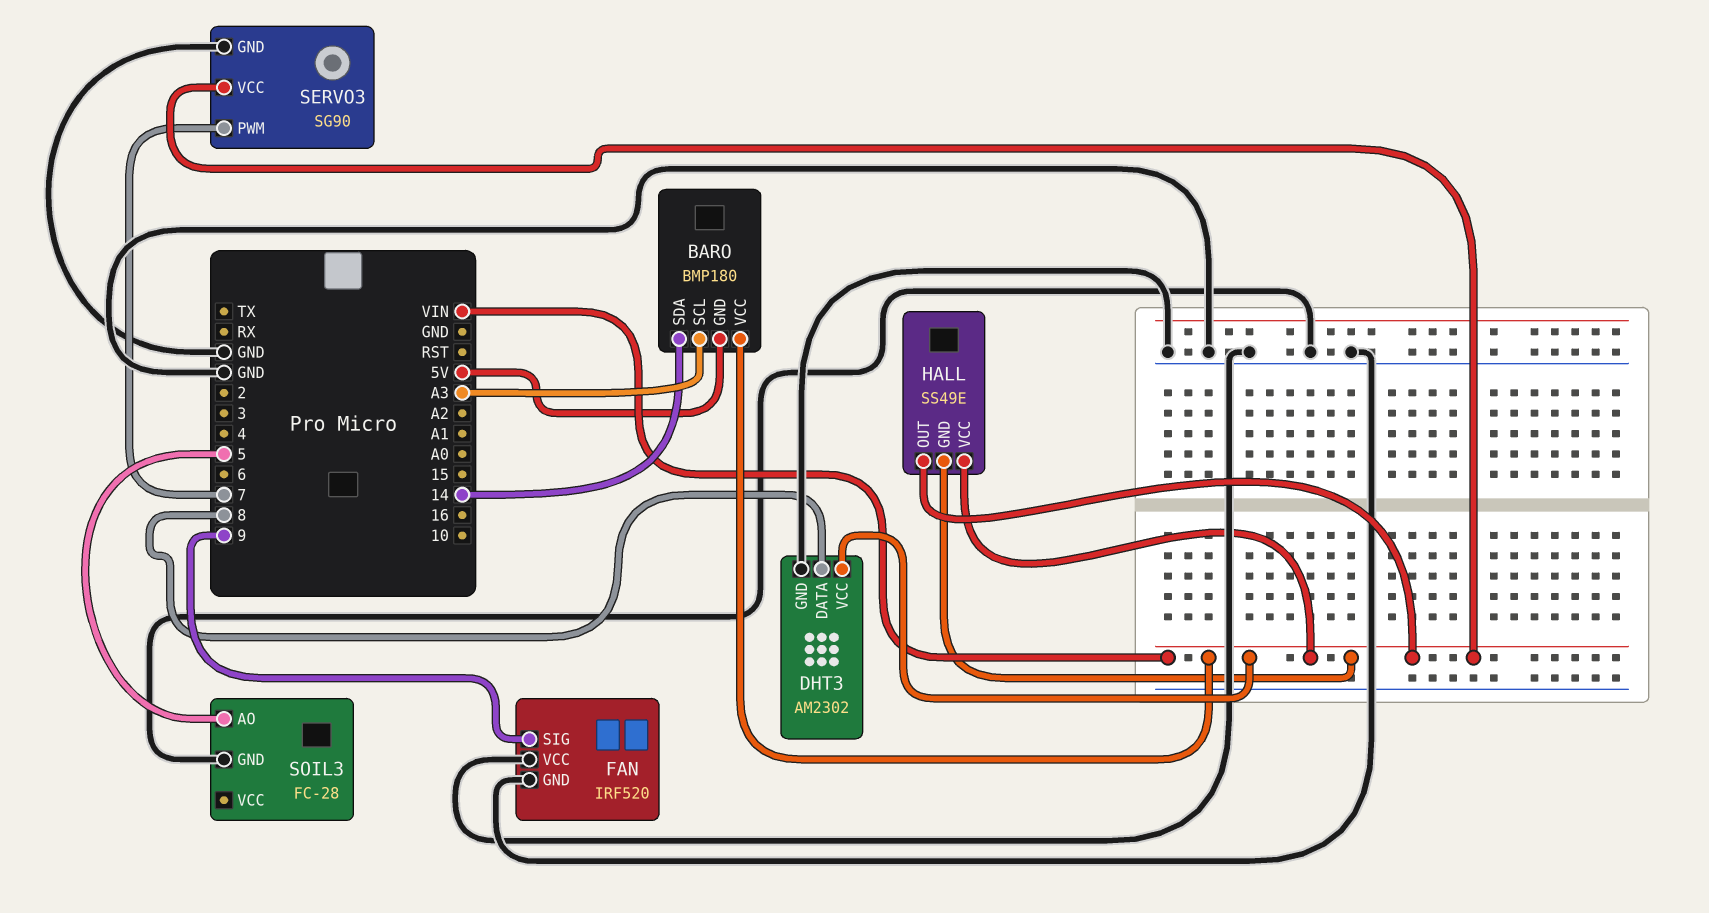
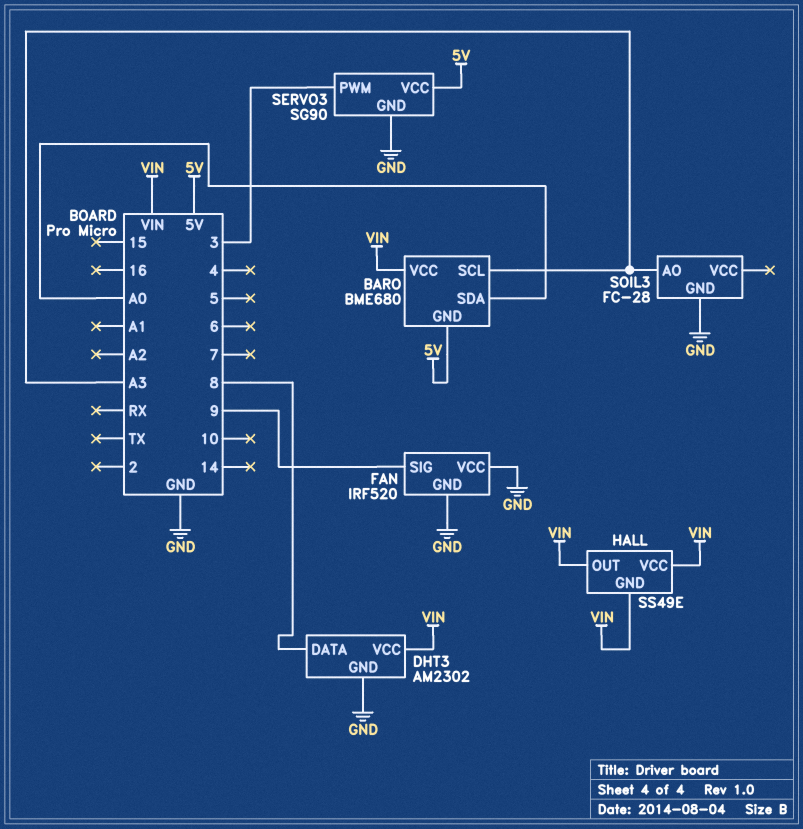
BARO: BMP180 -> BME680
BARO pin SDA: 14 -> A0
SERVO3 pin PWM: 7 -> 3
SERVO3 pin VCC: VIN -> 5V
SOIL3 pin AO: 5 -> A3

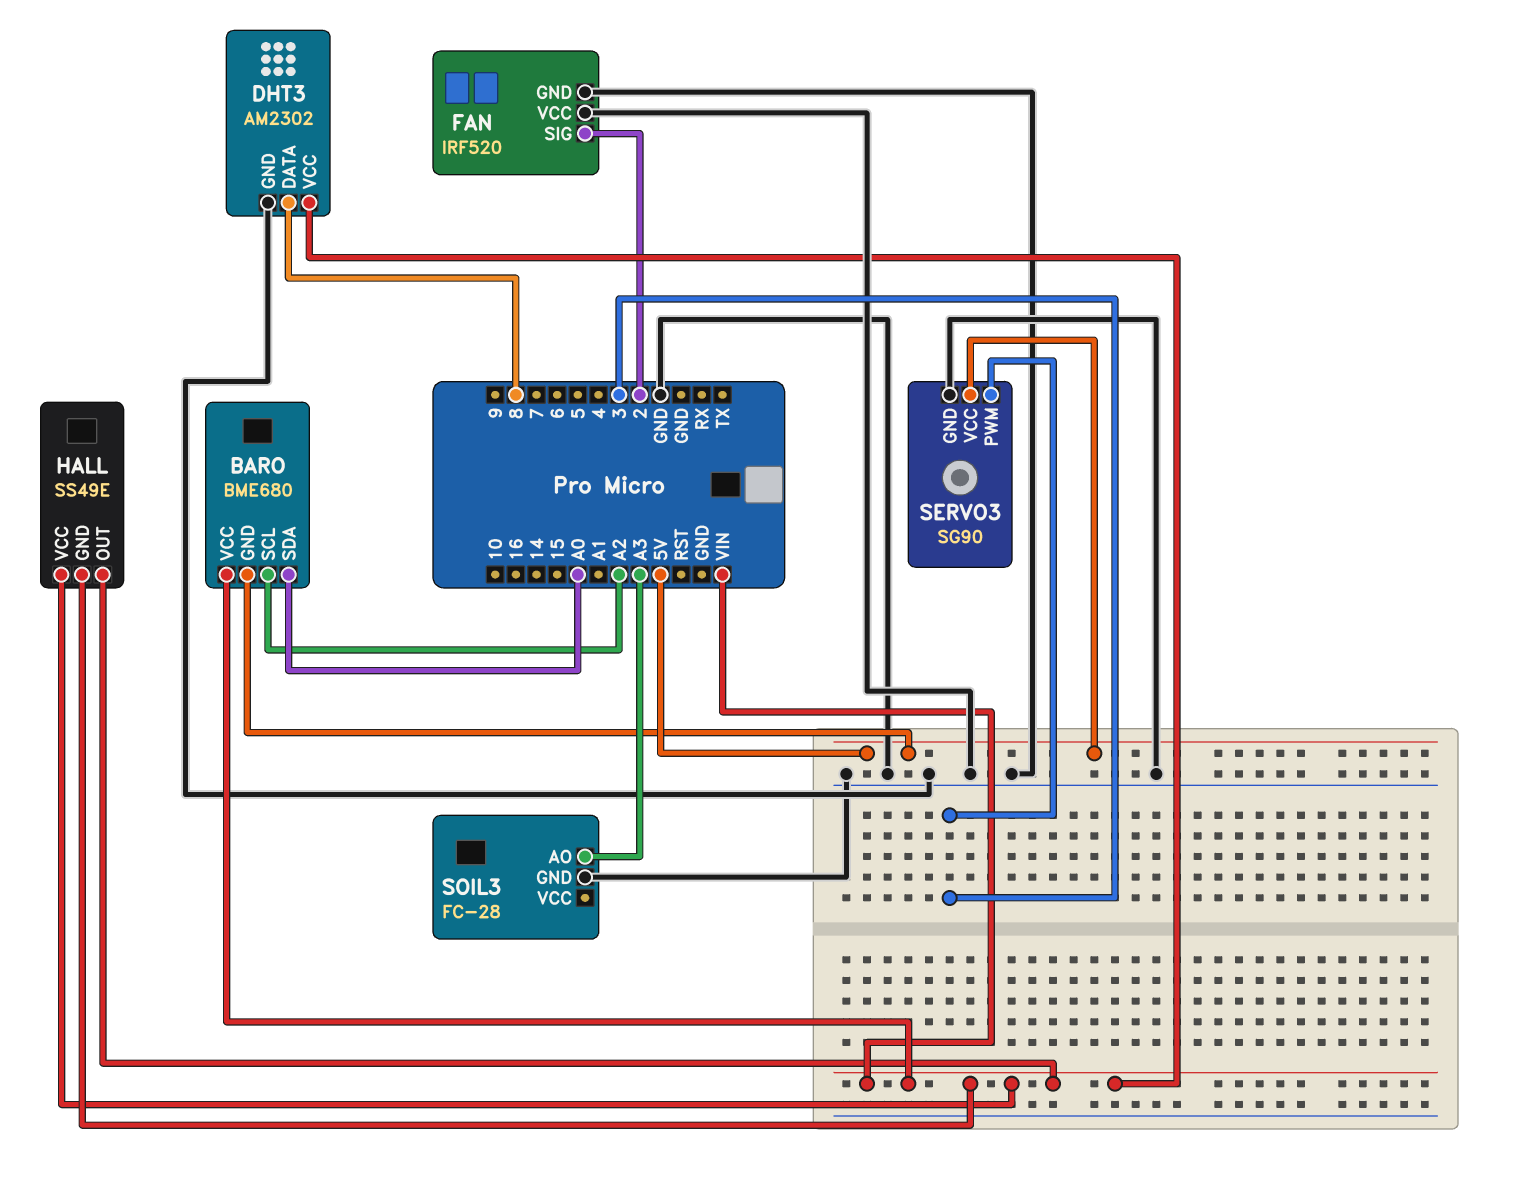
BARO pin SCL: A3 -> A2
FAN pin SIG: 9 -> 2

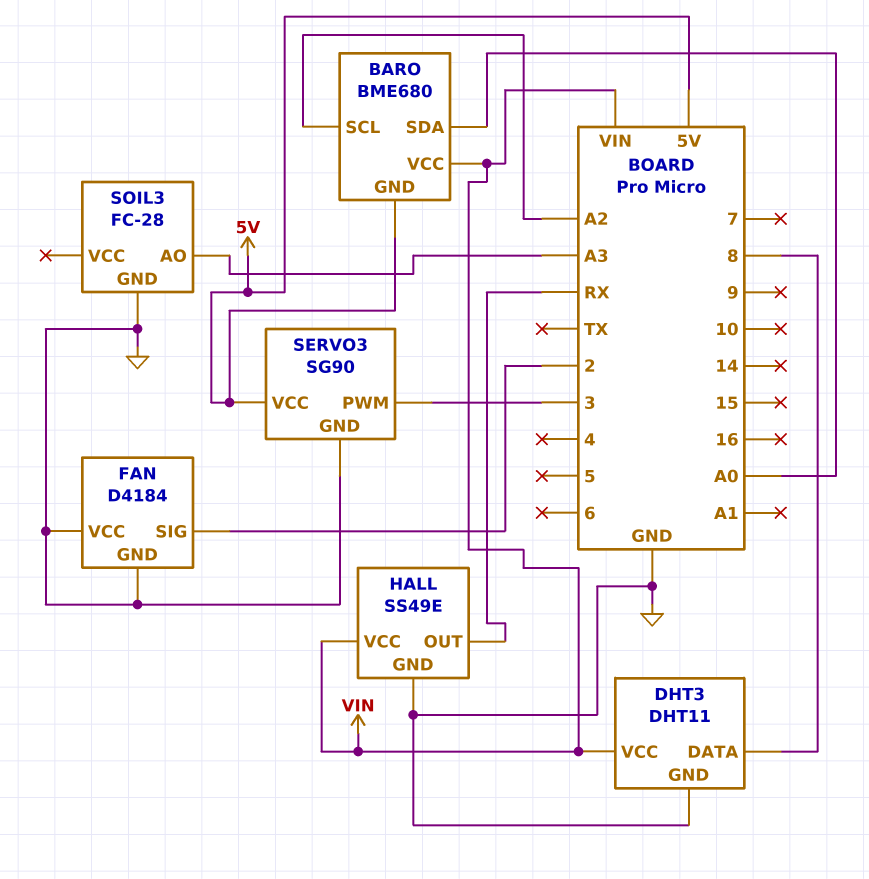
DHT3: AM2302 -> DHT11
FAN: IRF520 -> D4184
HALL pin GND: VIN -> GND
HALL pin OUT: VIN -> RX

